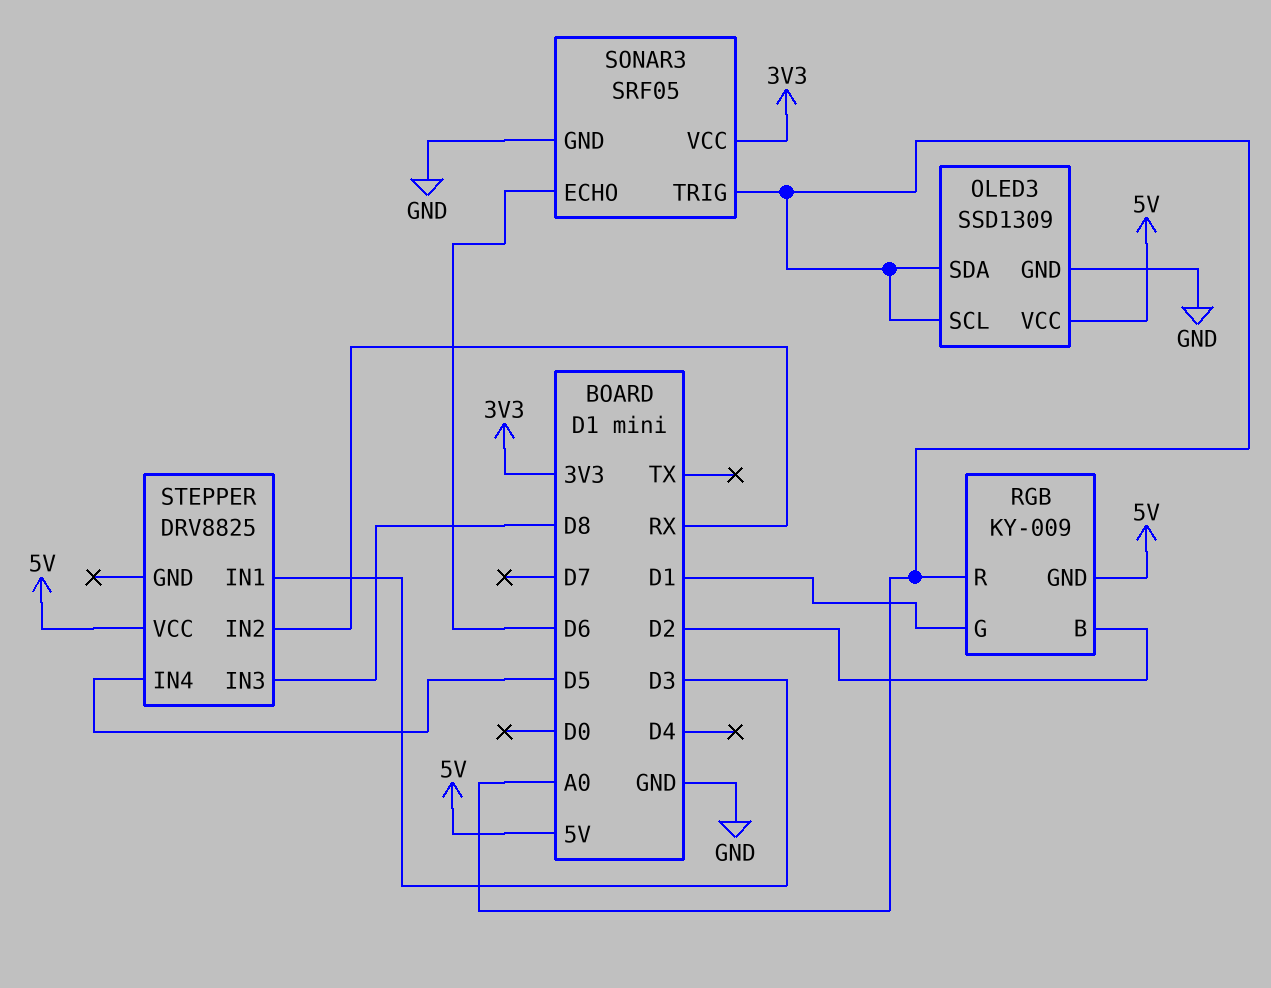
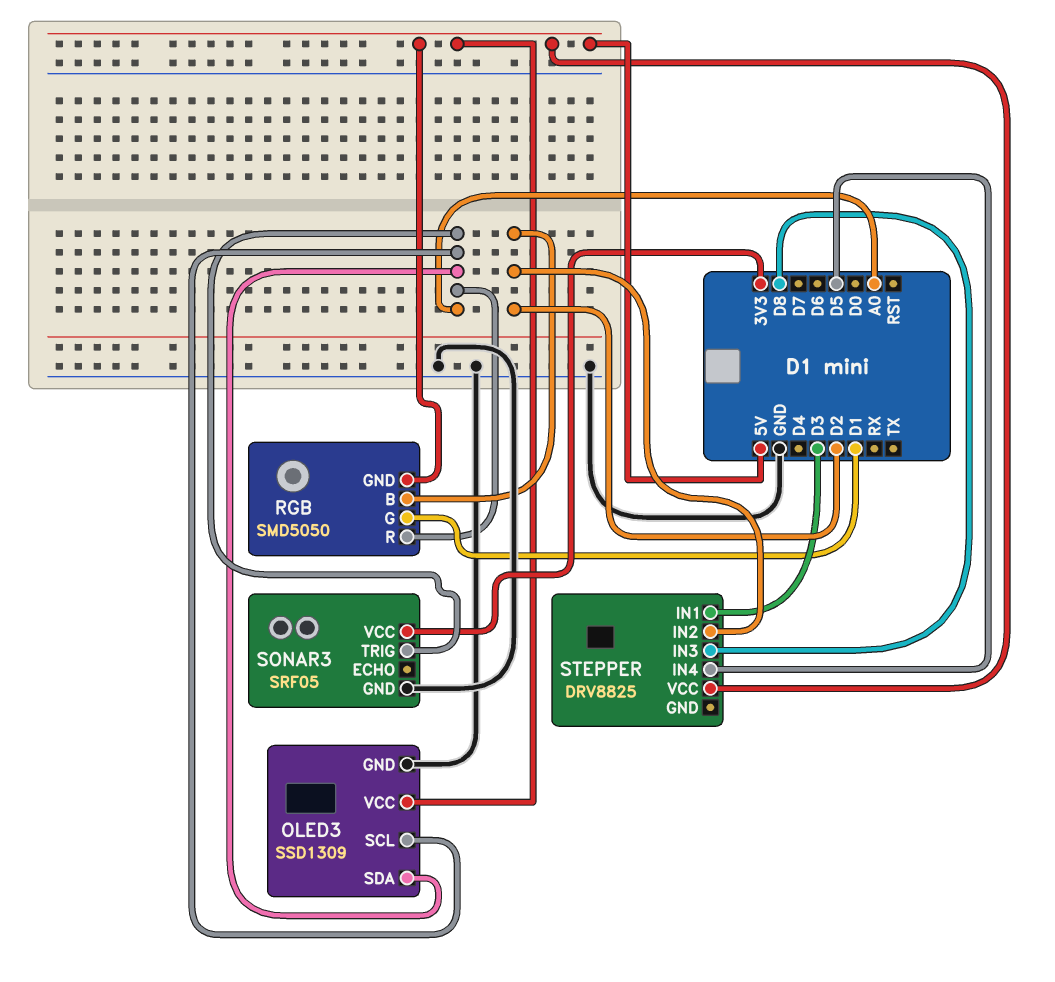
RGB: KY-009 -> SMD5050
SONAR3 pin ECHO: D6 -> none
STEPPER pin IN2: RX -> D2

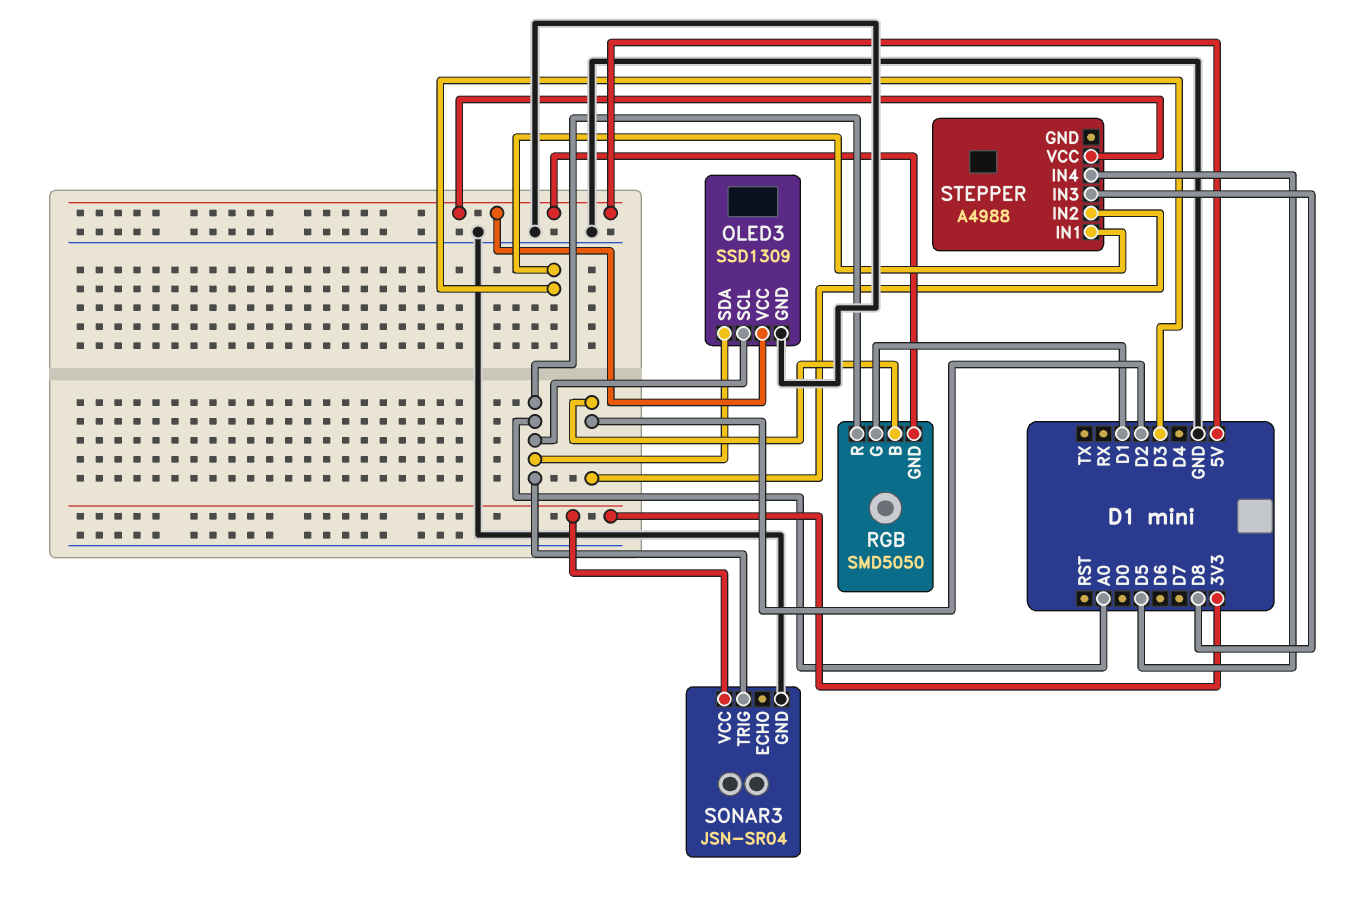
SONAR3: SRF05 -> JSN-SR04
STEPPER: DRV8825 -> A4988

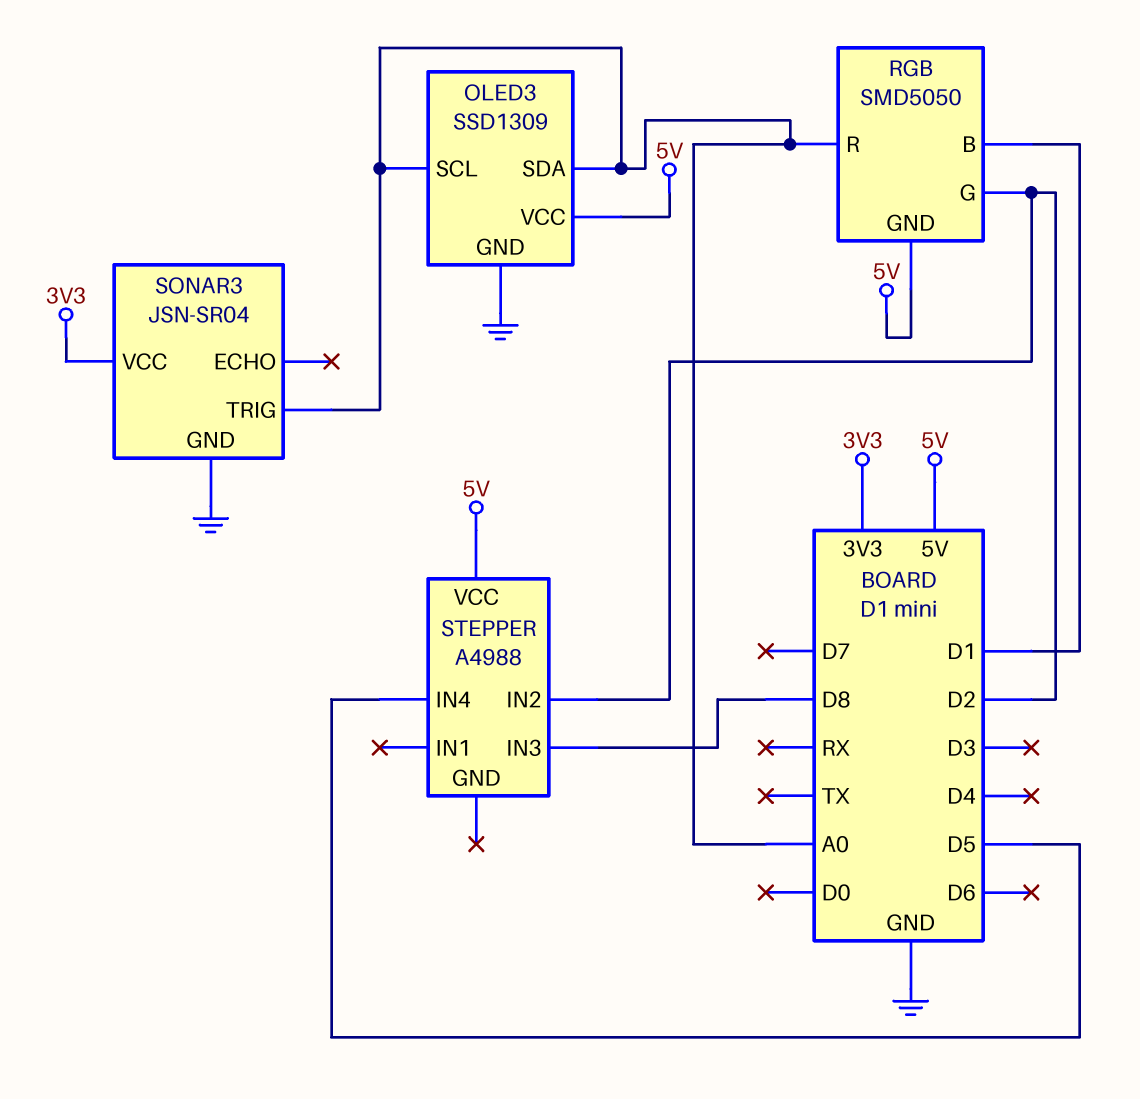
RGB pin B: D2 -> D1
RGB pin G: D1 -> D2
STEPPER pin IN1: D3 -> none

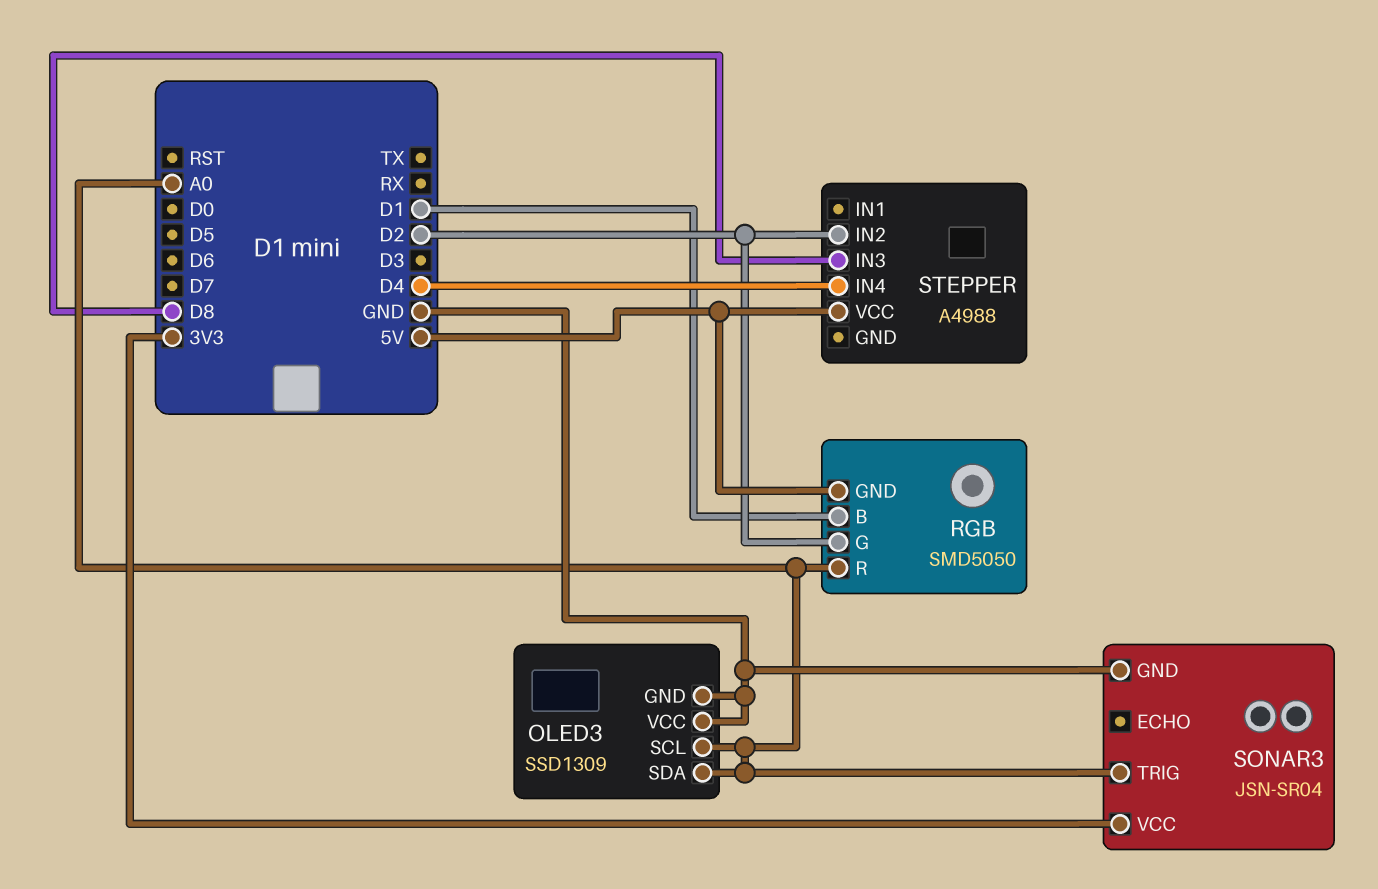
OLED3 pin VCC: 5V -> GND
STEPPER pin IN4: D5 -> D4

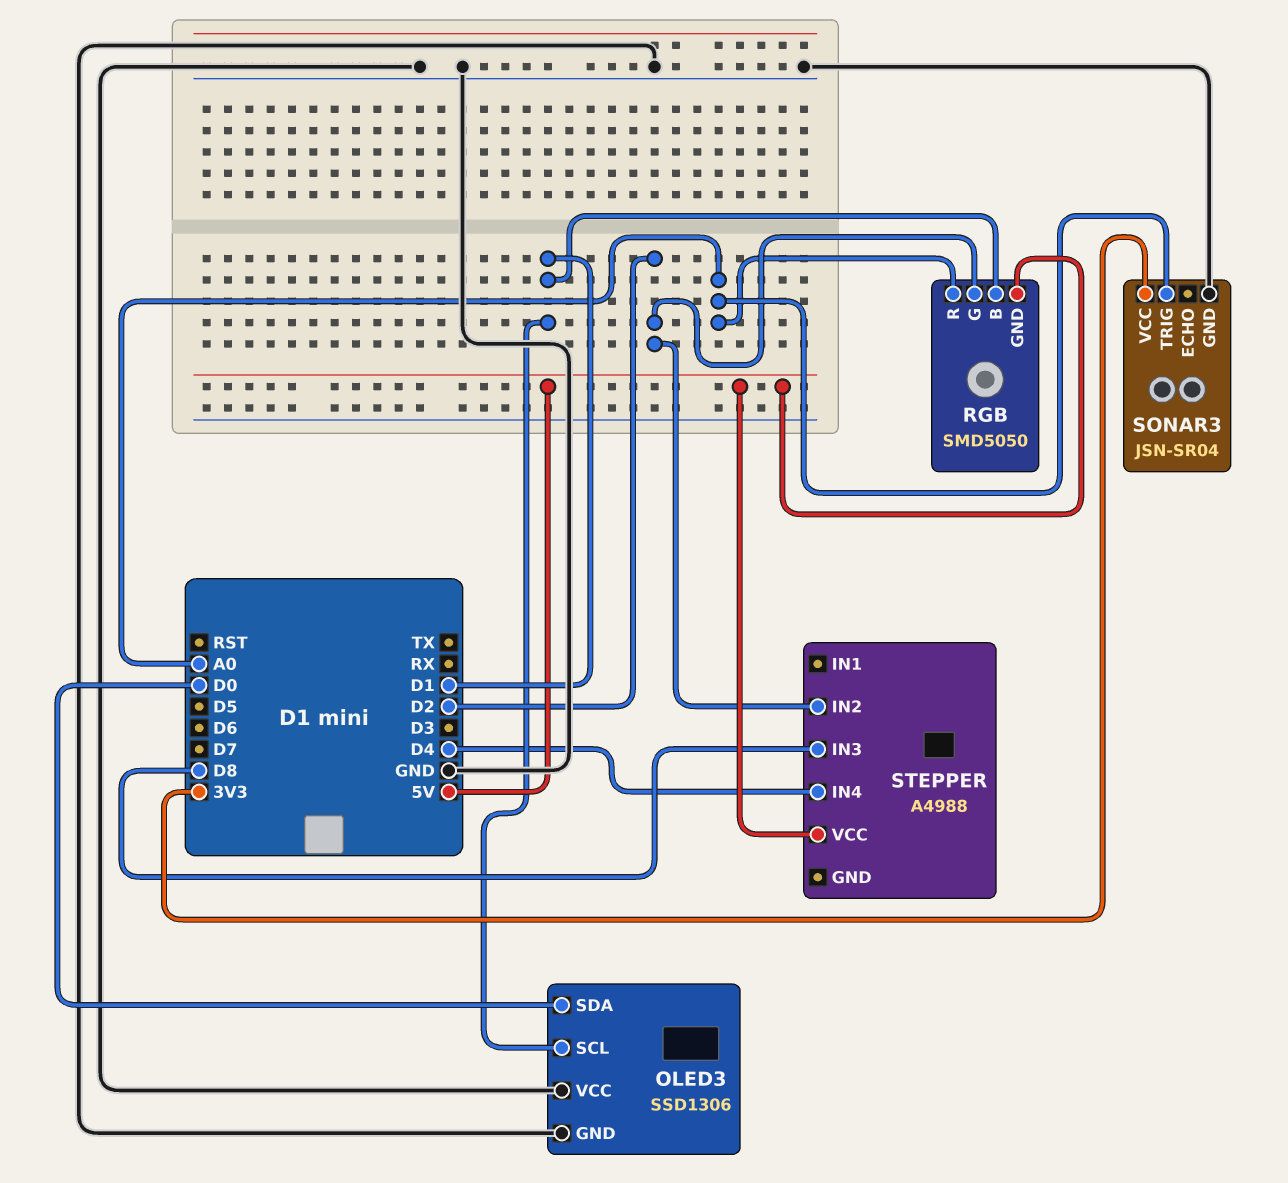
OLED3: SSD1309 -> SSD1306
OLED3 pin SCL: A0 -> D1
OLED3 pin SDA: A0 -> D0

